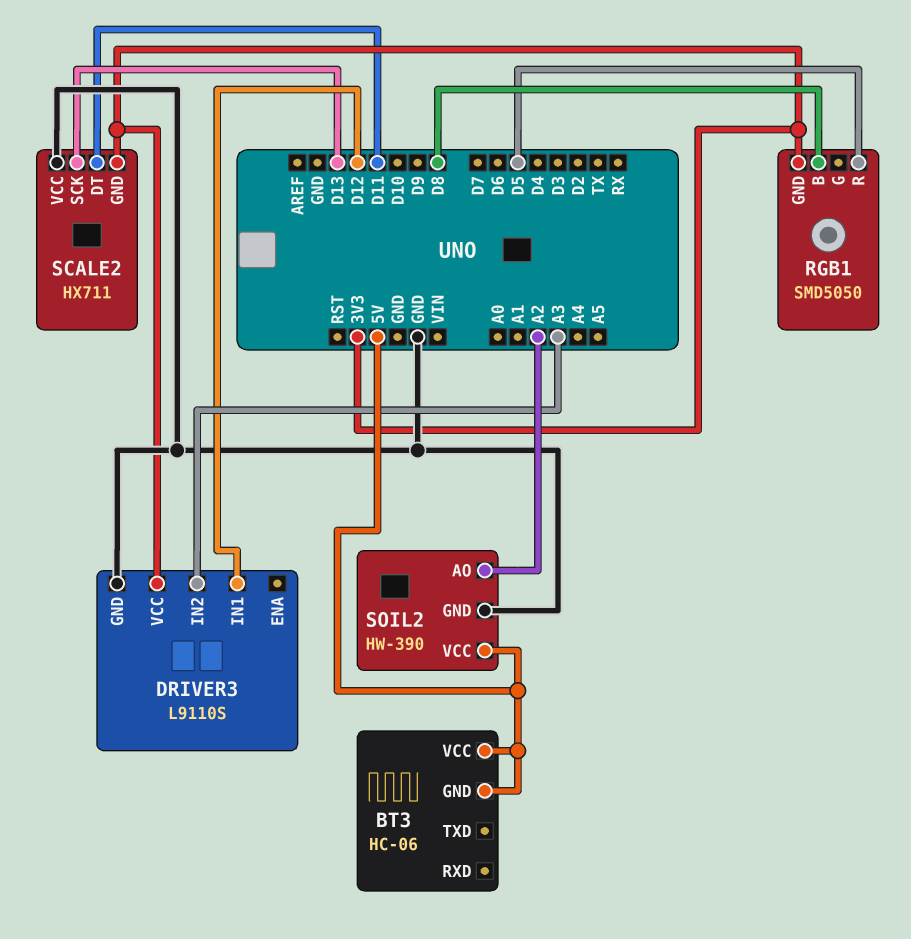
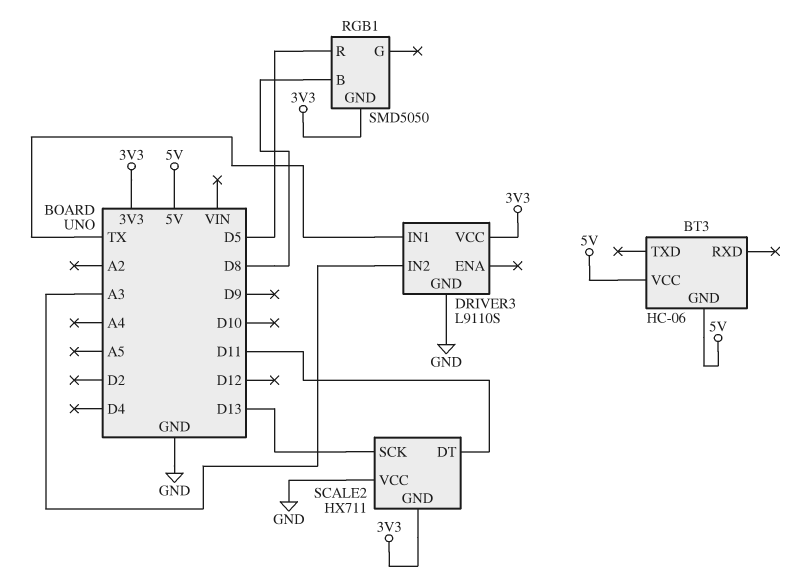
DRIVER3 pin IN1: D12 -> TX
SOIL2: HW-390 -> none
SOIL2 pin AO: A2 -> none
SOIL2 pin GND: GND -> none
SOIL2 pin VCC: 5V -> none

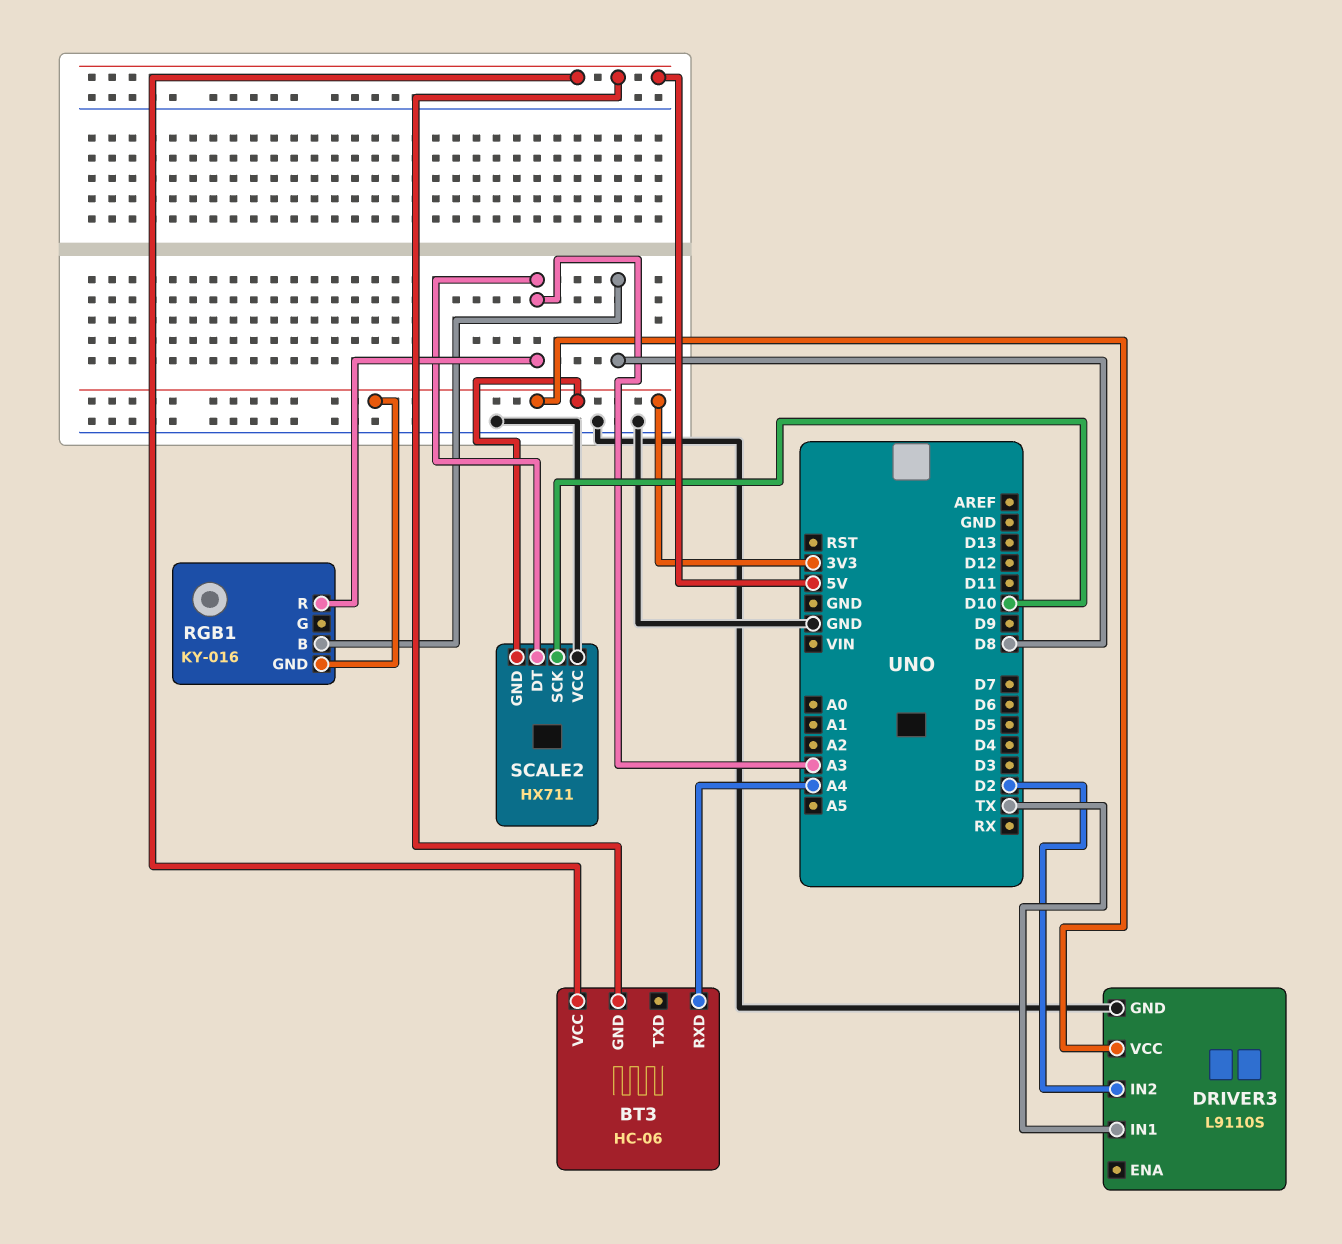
BT3 pin RXD: none -> A4
DRIVER3 pin IN2: A3 -> D2
RGB1: SMD5050 -> KY-016
RGB1 pin R: D5 -> A3
SCALE2 pin DT: D11 -> A3
SCALE2 pin SCK: D13 -> D10

